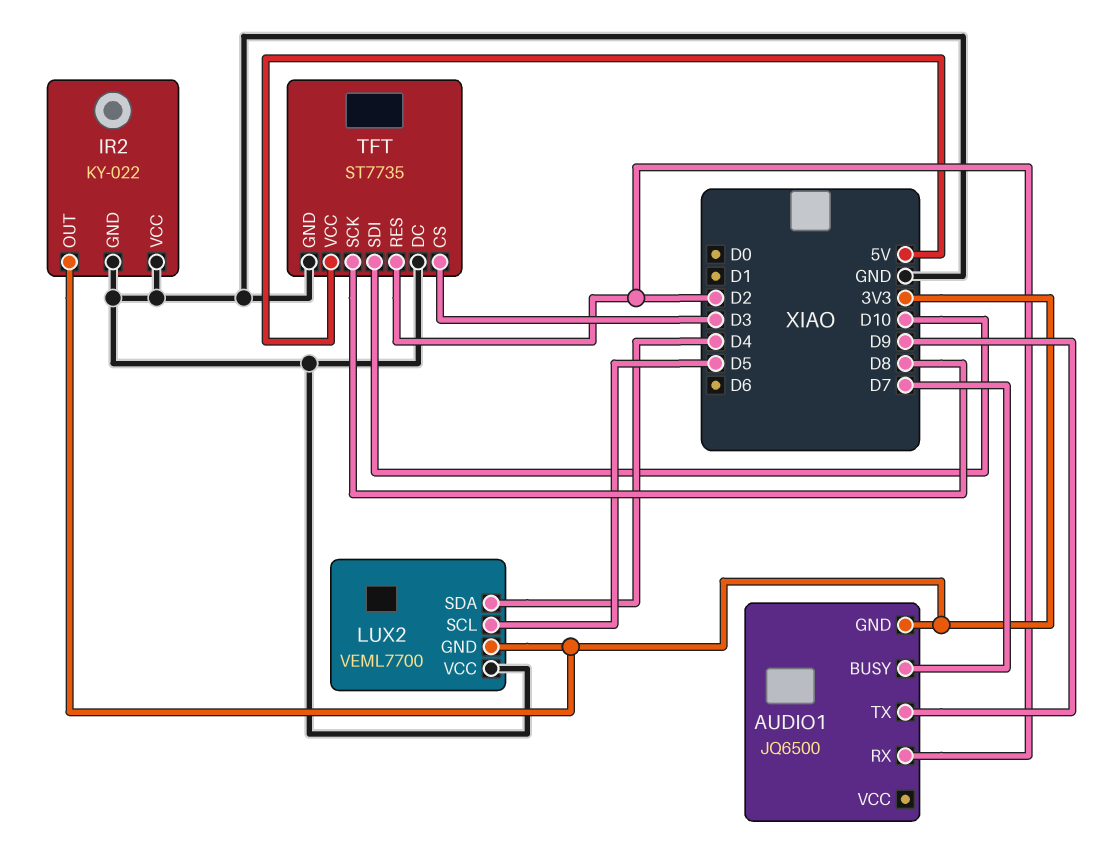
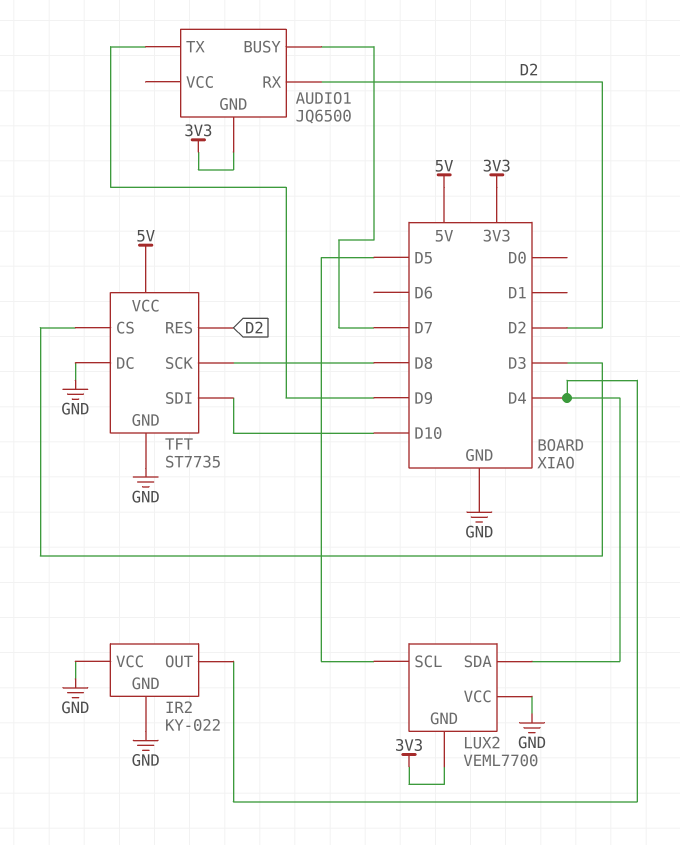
IR2 pin OUT: 3V3 -> D4

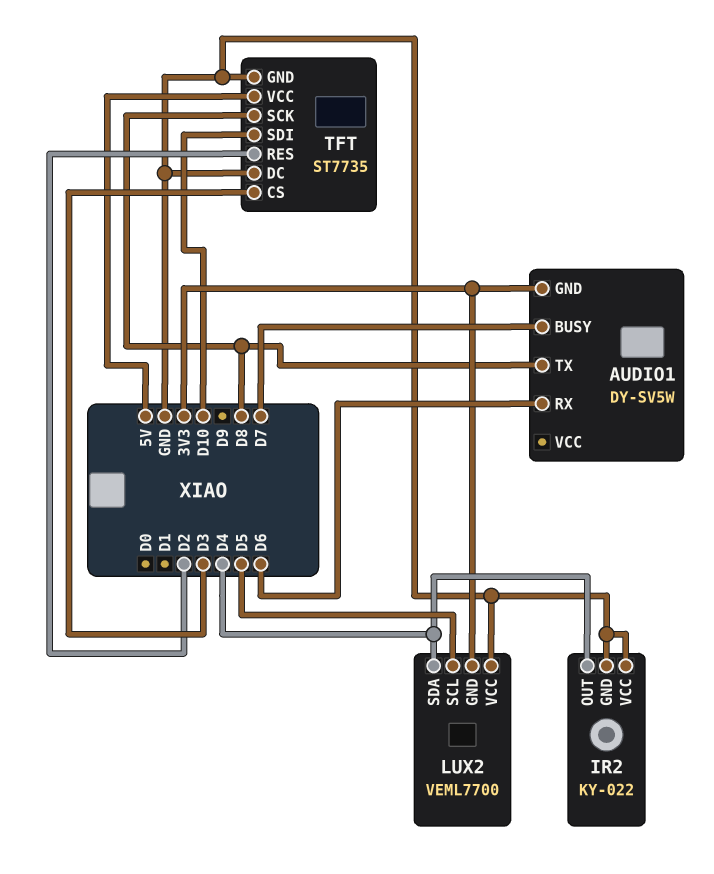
AUDIO1: JQ6500 -> DY-SV5W
AUDIO1 pin RX: D2 -> D6
AUDIO1 pin TX: D9 -> D8

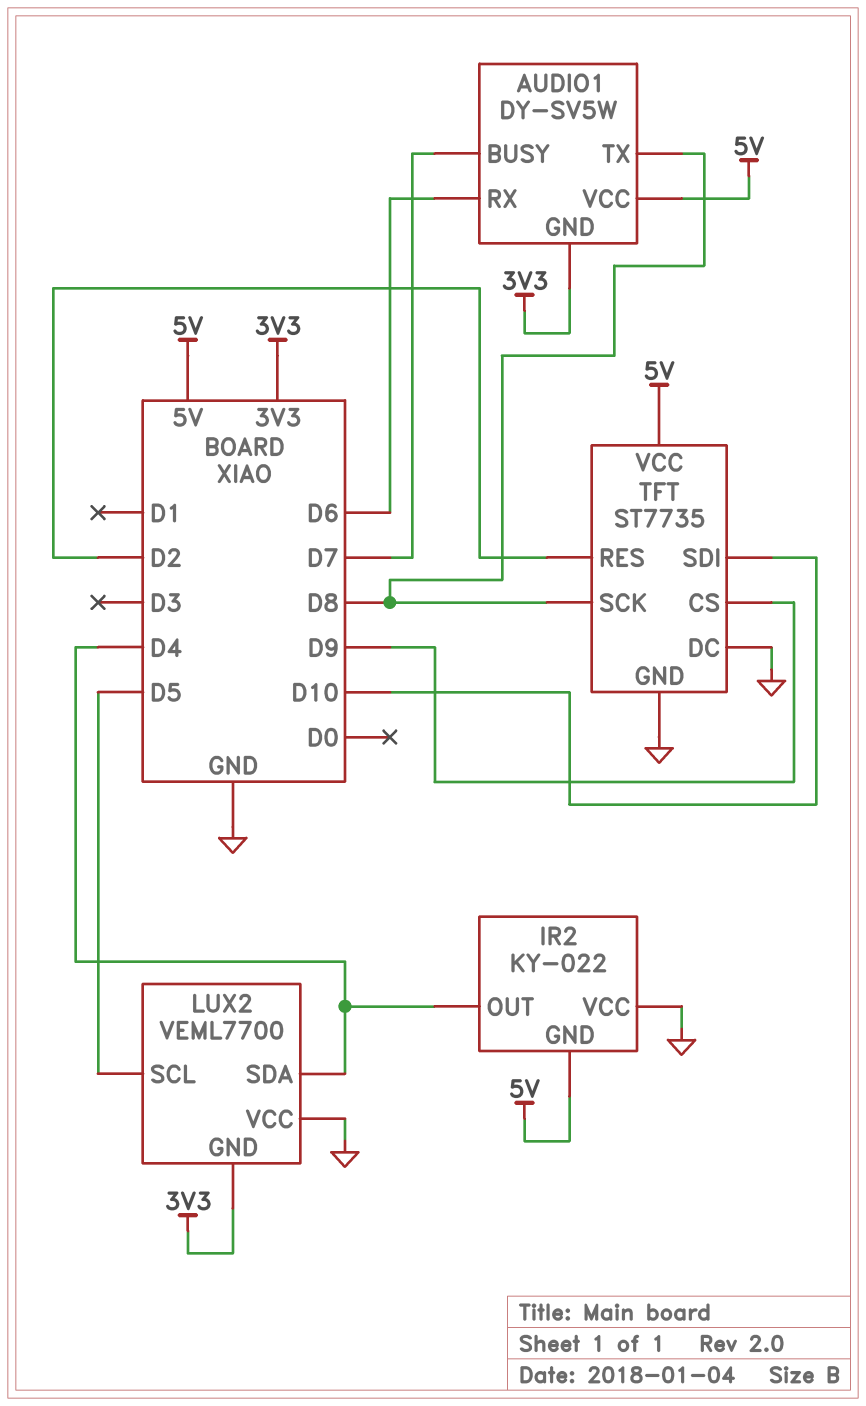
AUDIO1 pin VCC: none -> 5V
IR2 pin GND: GND -> 5V
TFT pin CS: D3 -> D9

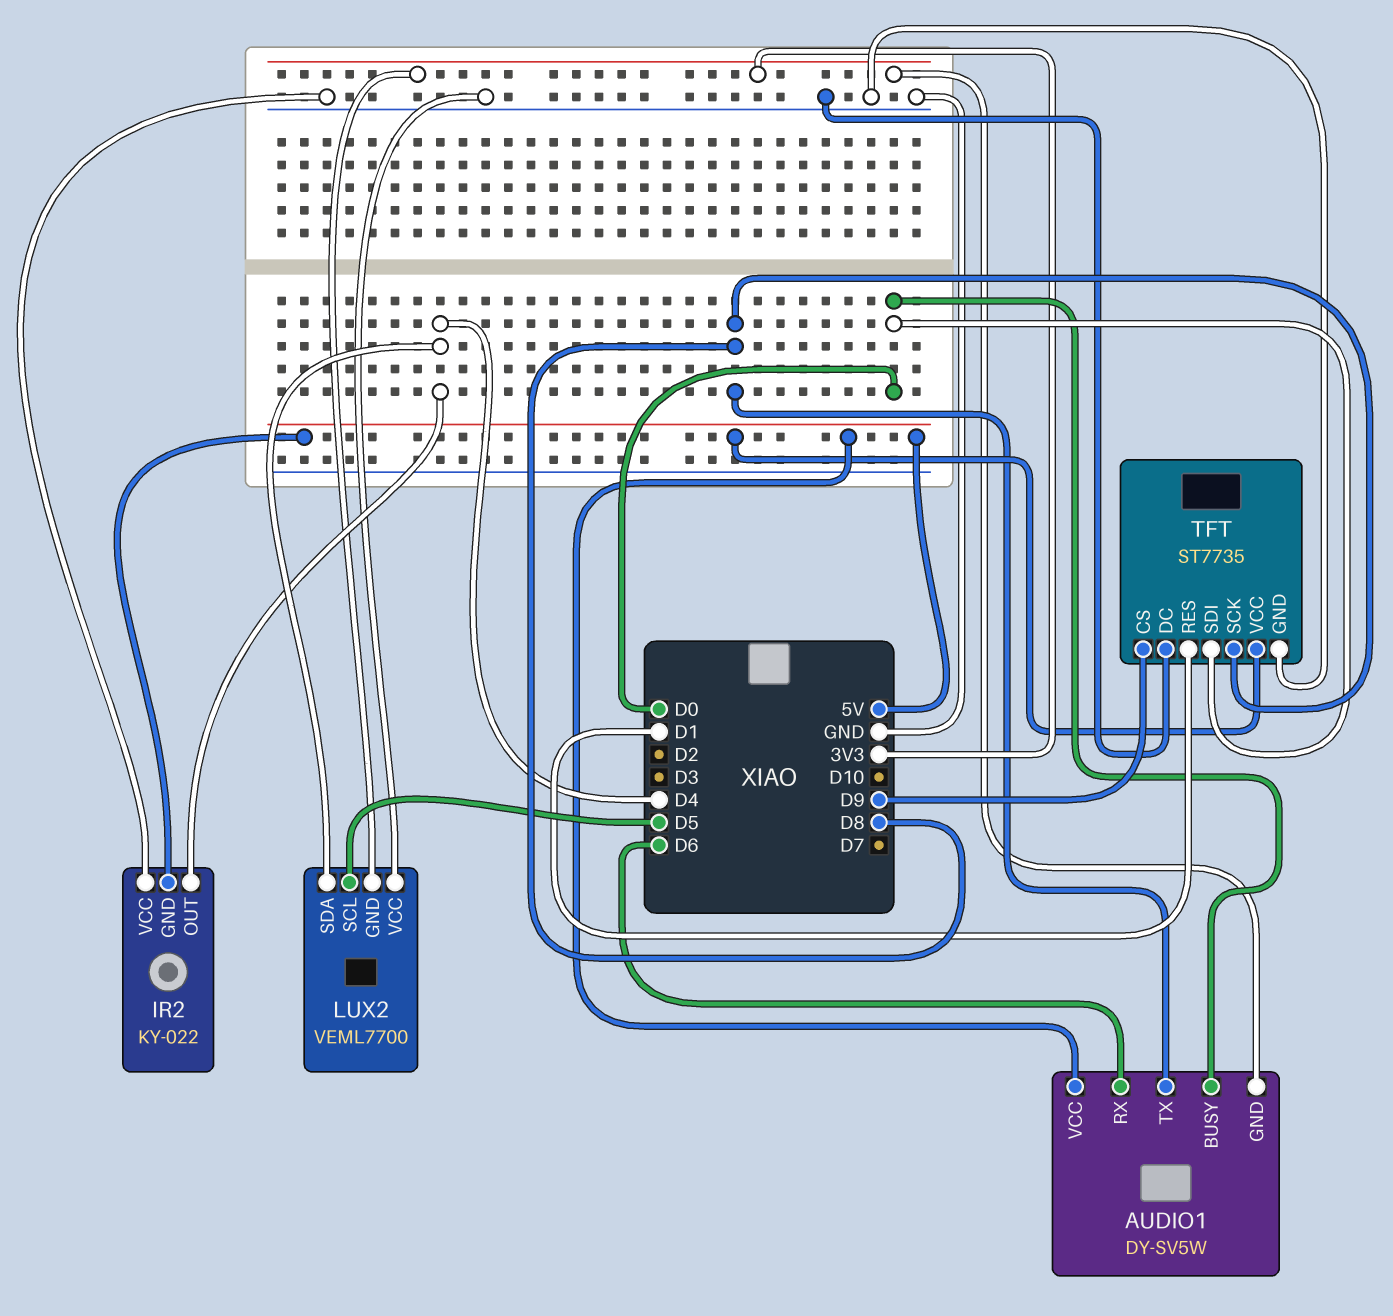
AUDIO1 pin BUSY: D7 -> D0
TFT pin RES: D2 -> D1
TFT pin SDI: D10 -> D0

